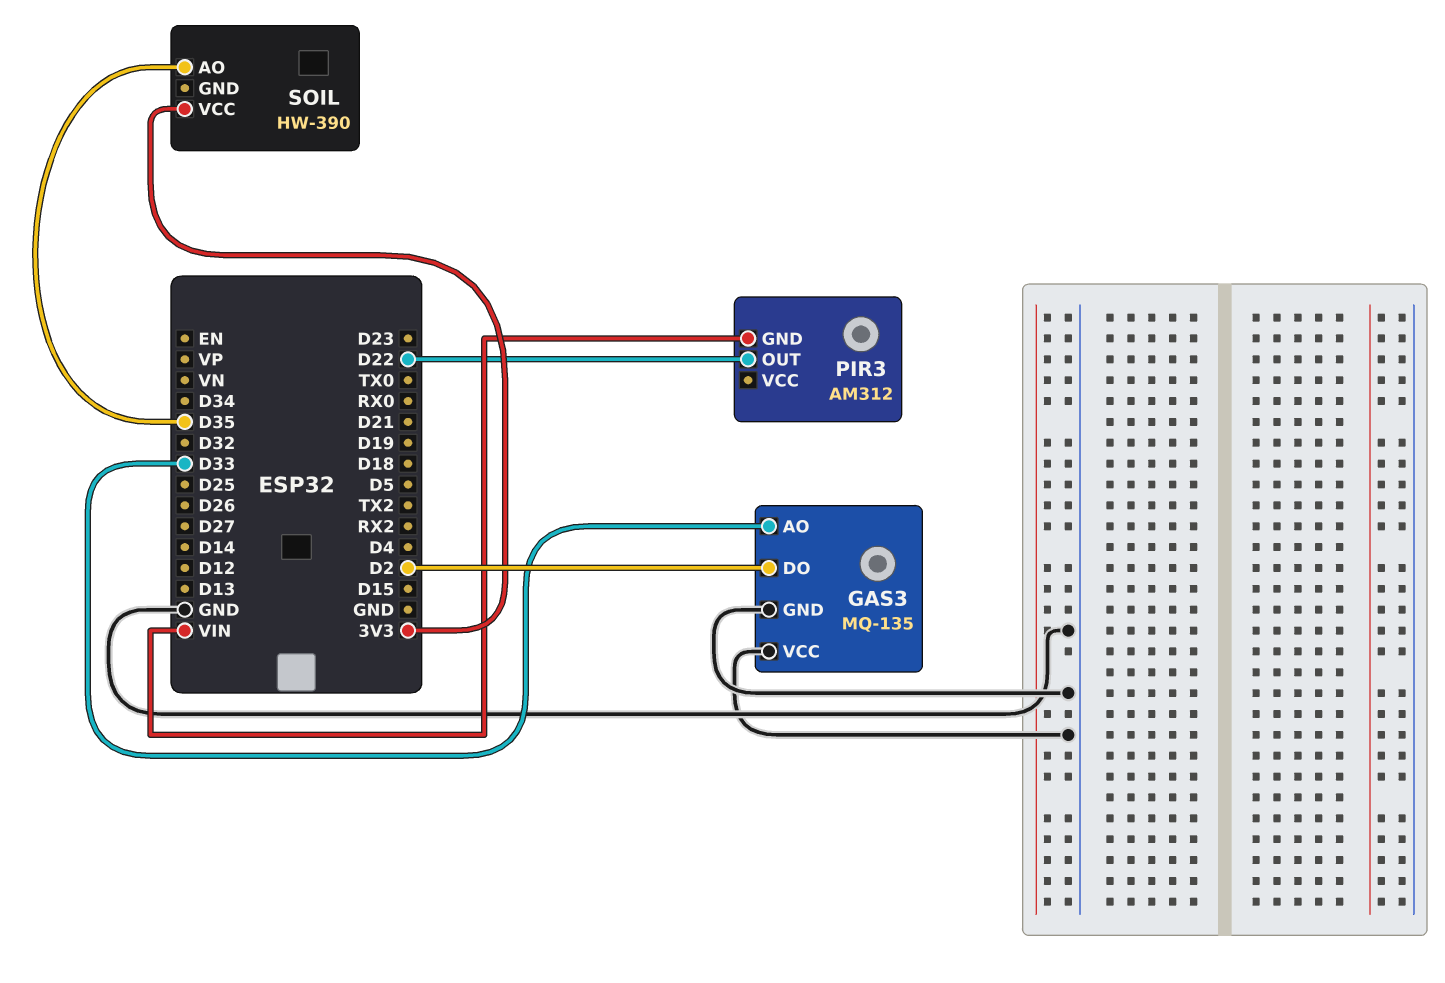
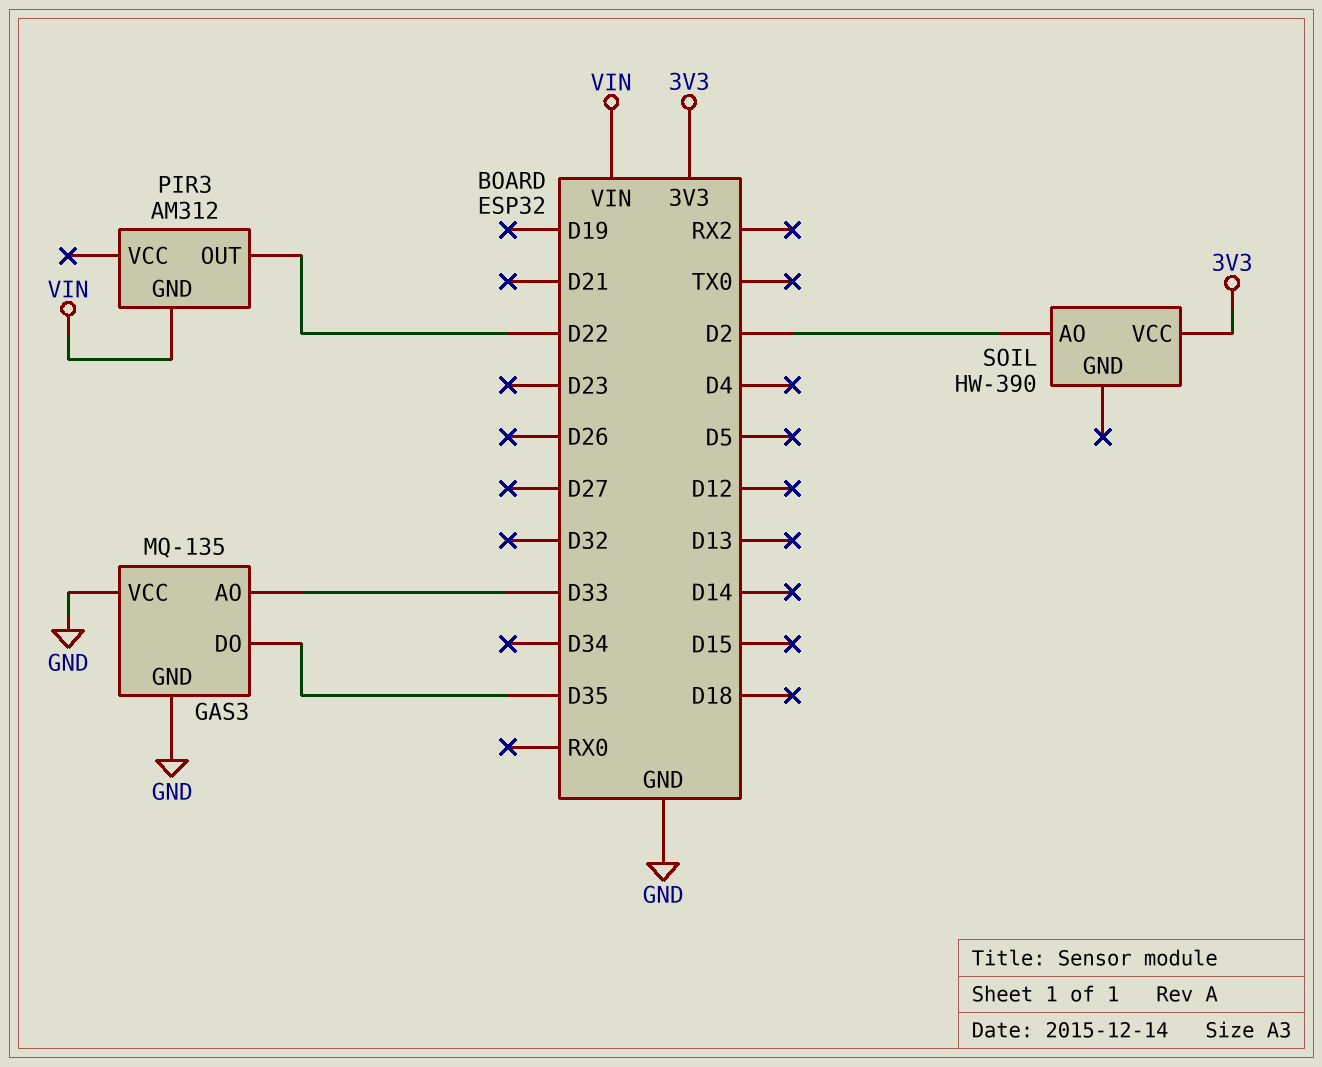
GAS3 pin DO: D2 -> D35
SOIL pin AO: D35 -> D2

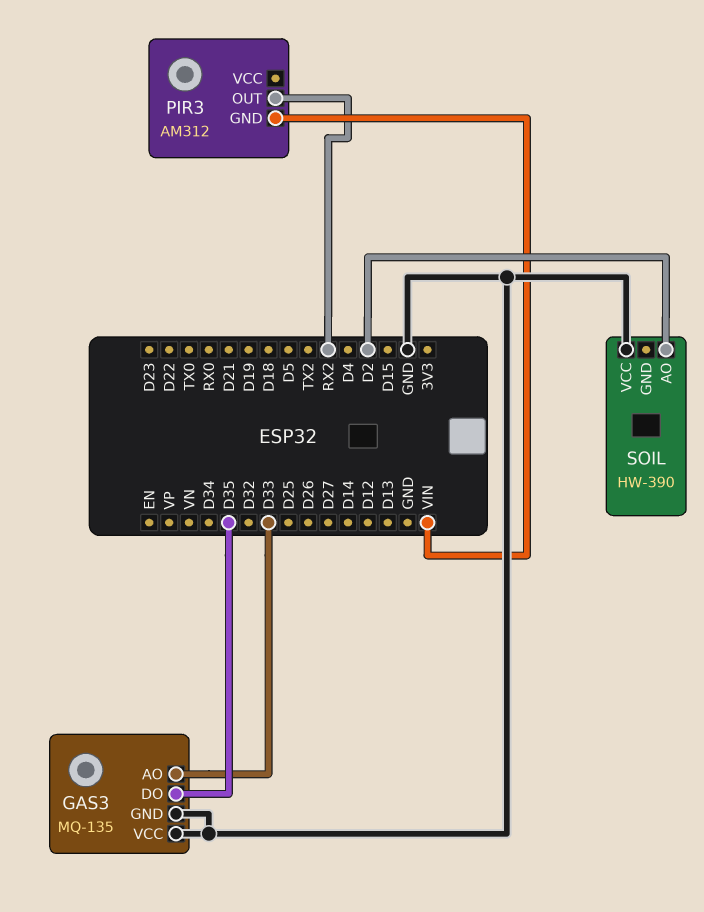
PIR3 pin OUT: D22 -> RX2
SOIL pin VCC: 3V3 -> GND

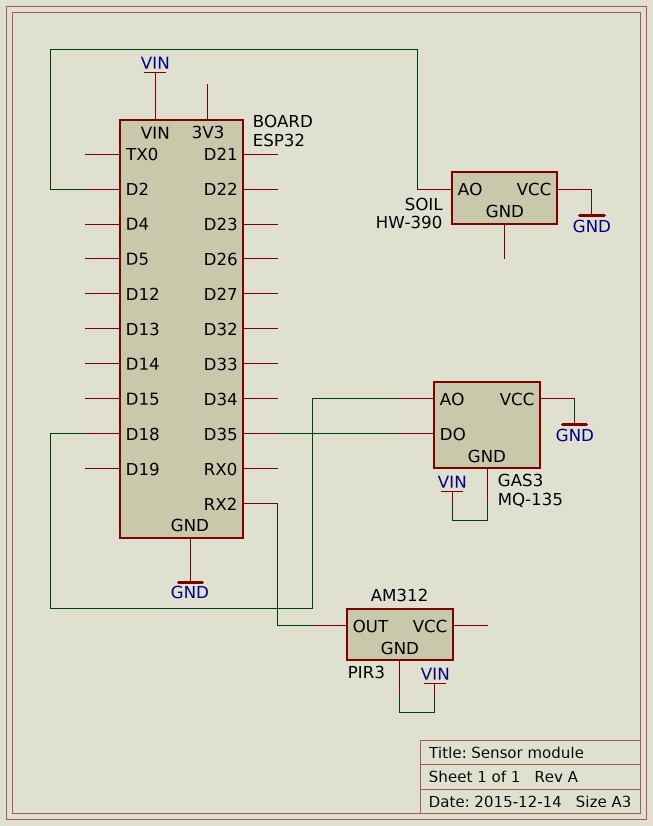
GAS3 pin AO: D33 -> D18
GAS3 pin GND: GND -> VIN

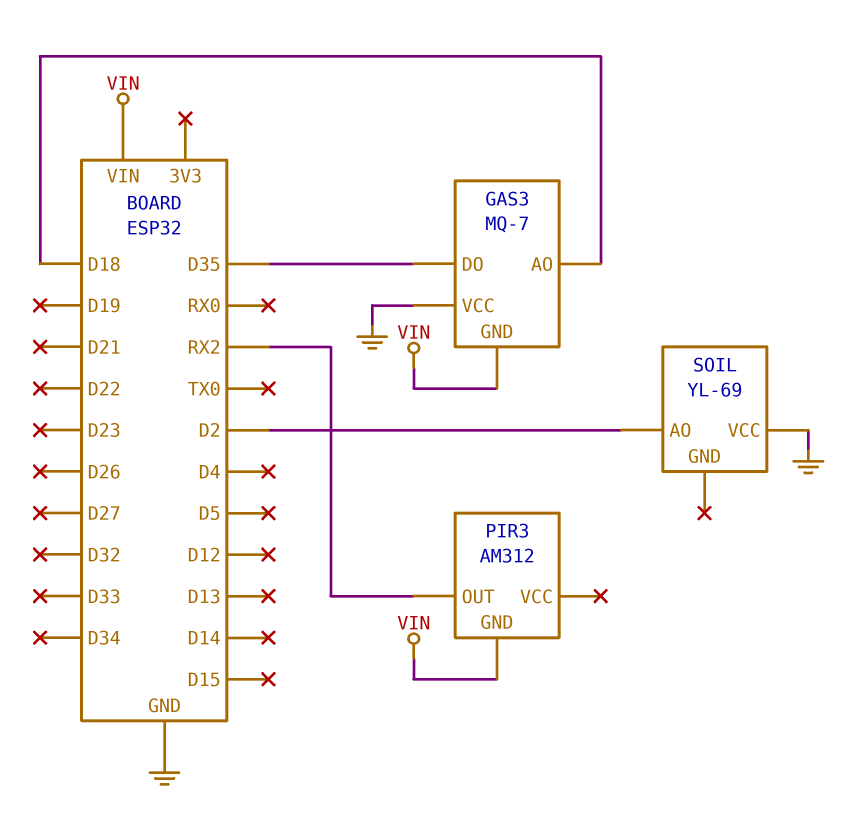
GAS3: MQ-135 -> MQ-7
SOIL: HW-390 -> YL-69

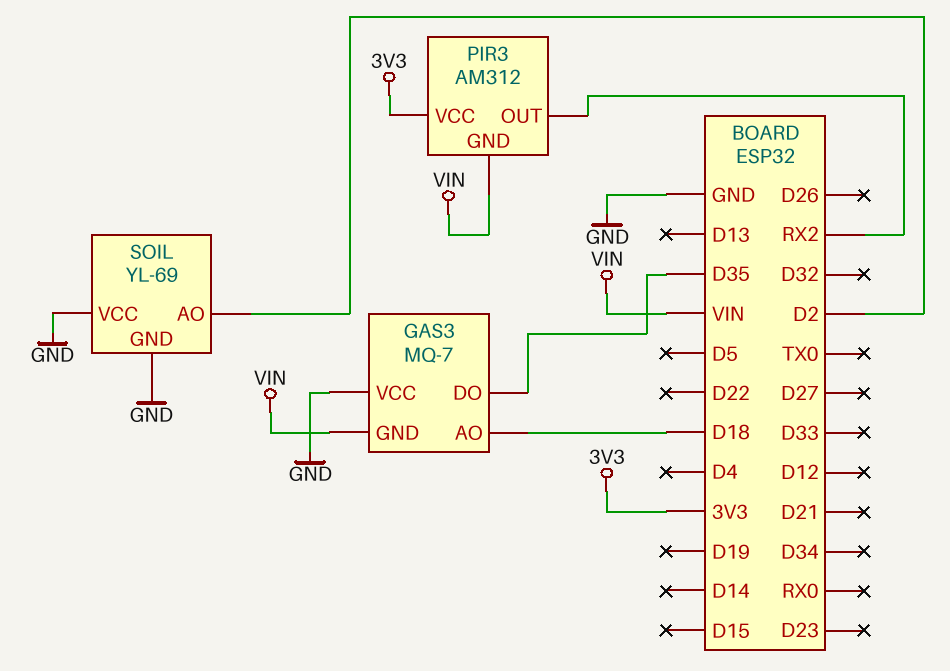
PIR3 pin VCC: none -> 3V3
SOIL pin GND: none -> GND

